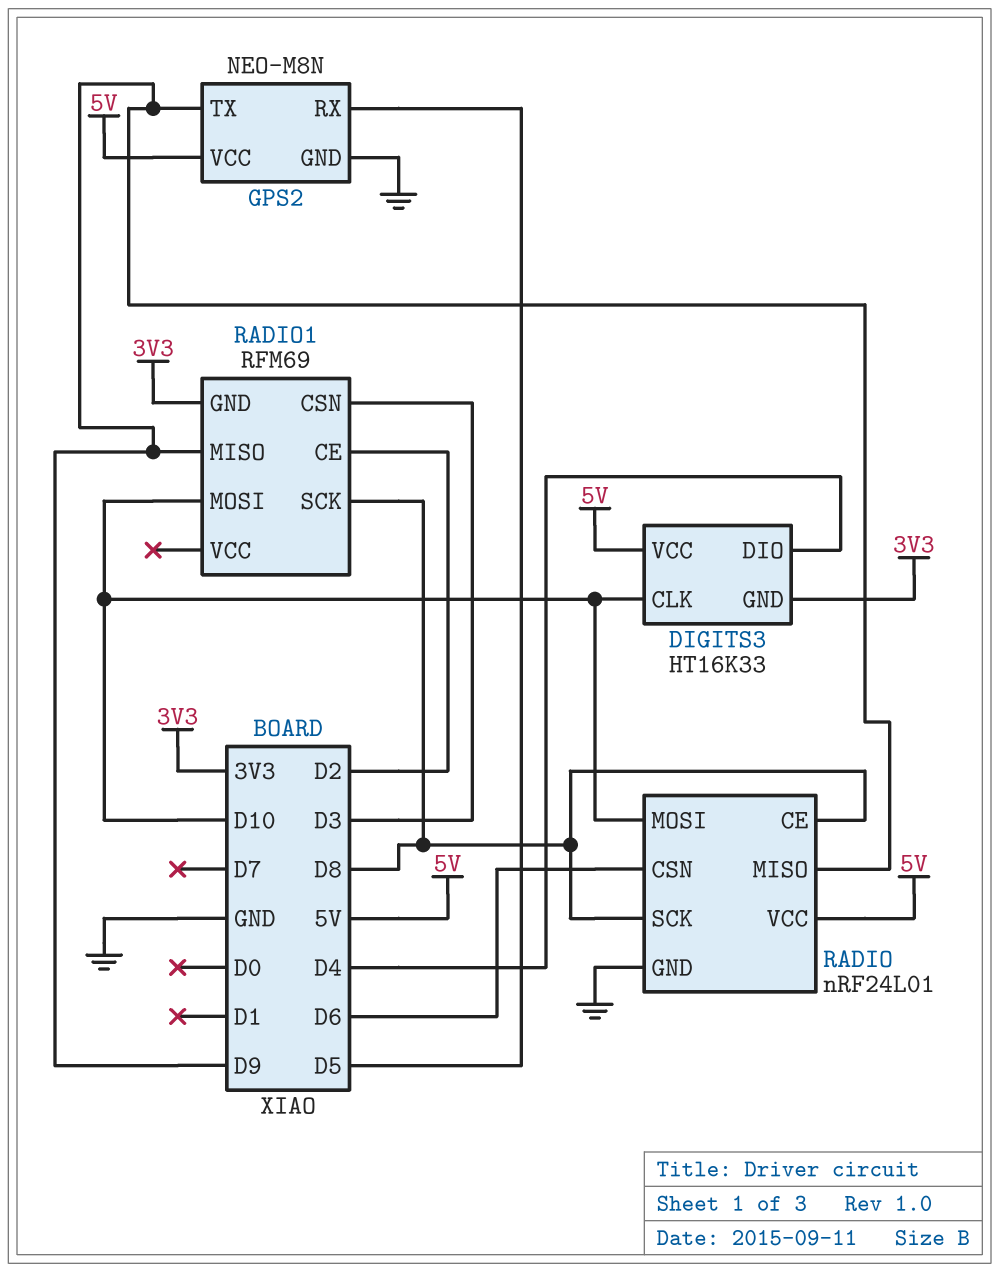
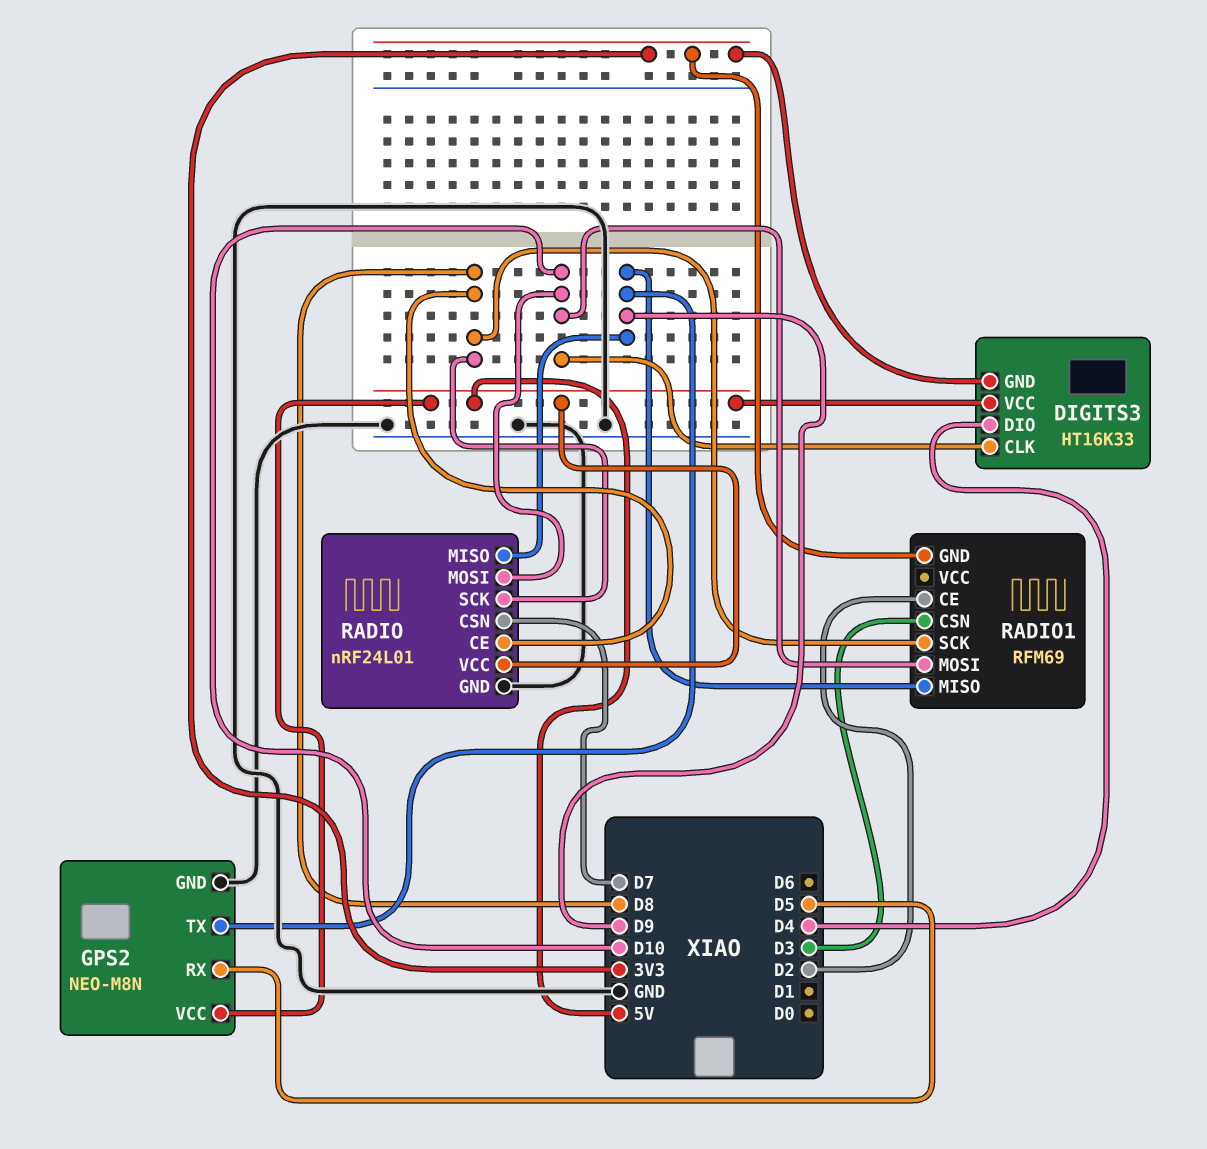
RADIO pin CSN: D6 -> D7

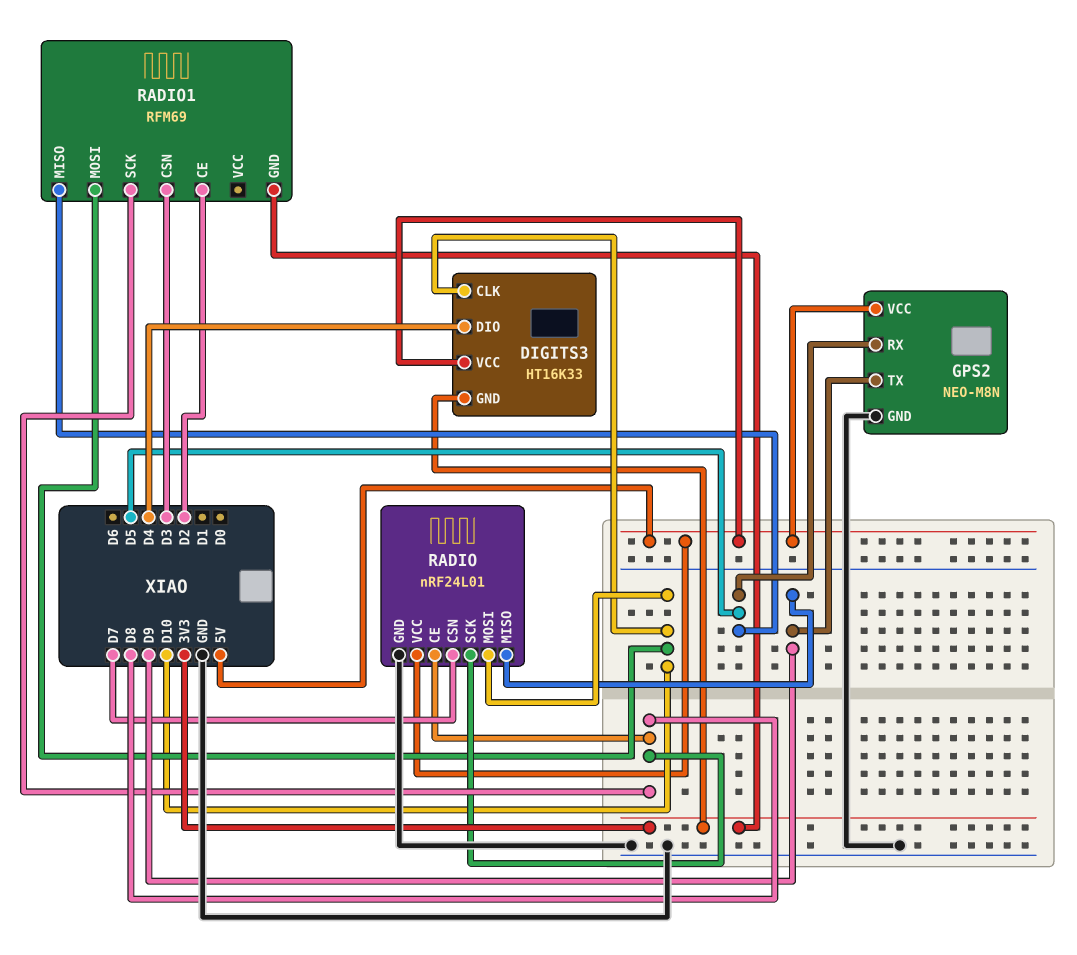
RADIO1 pin MISO: D9 -> D5

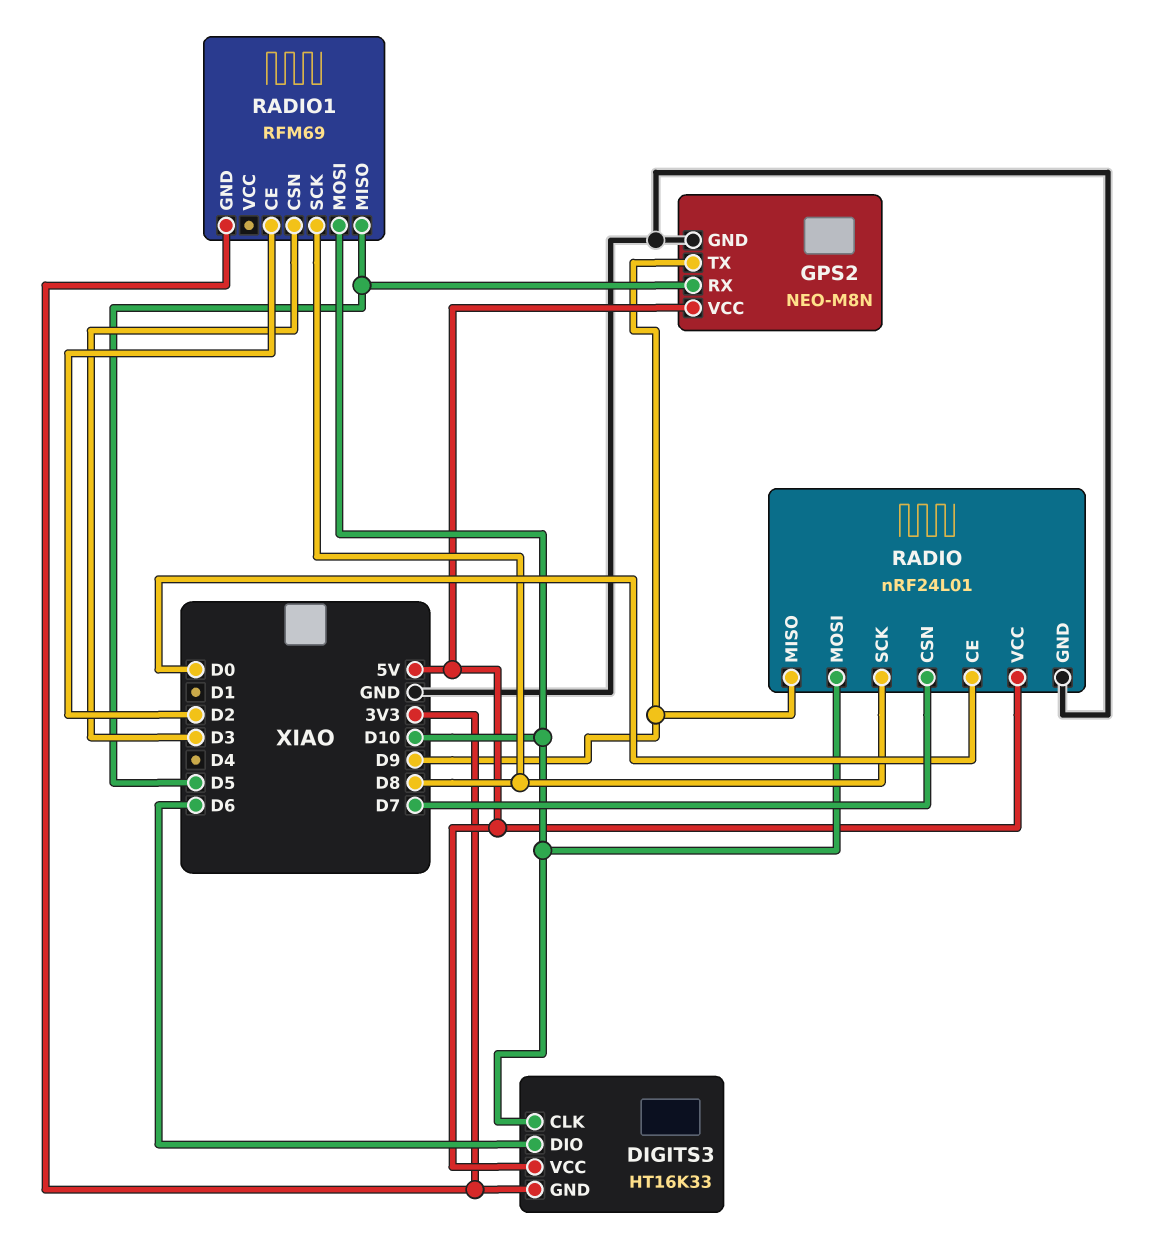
DIGITS3 pin DIO: D4 -> D6
RADIO pin CE: D8 -> D0

